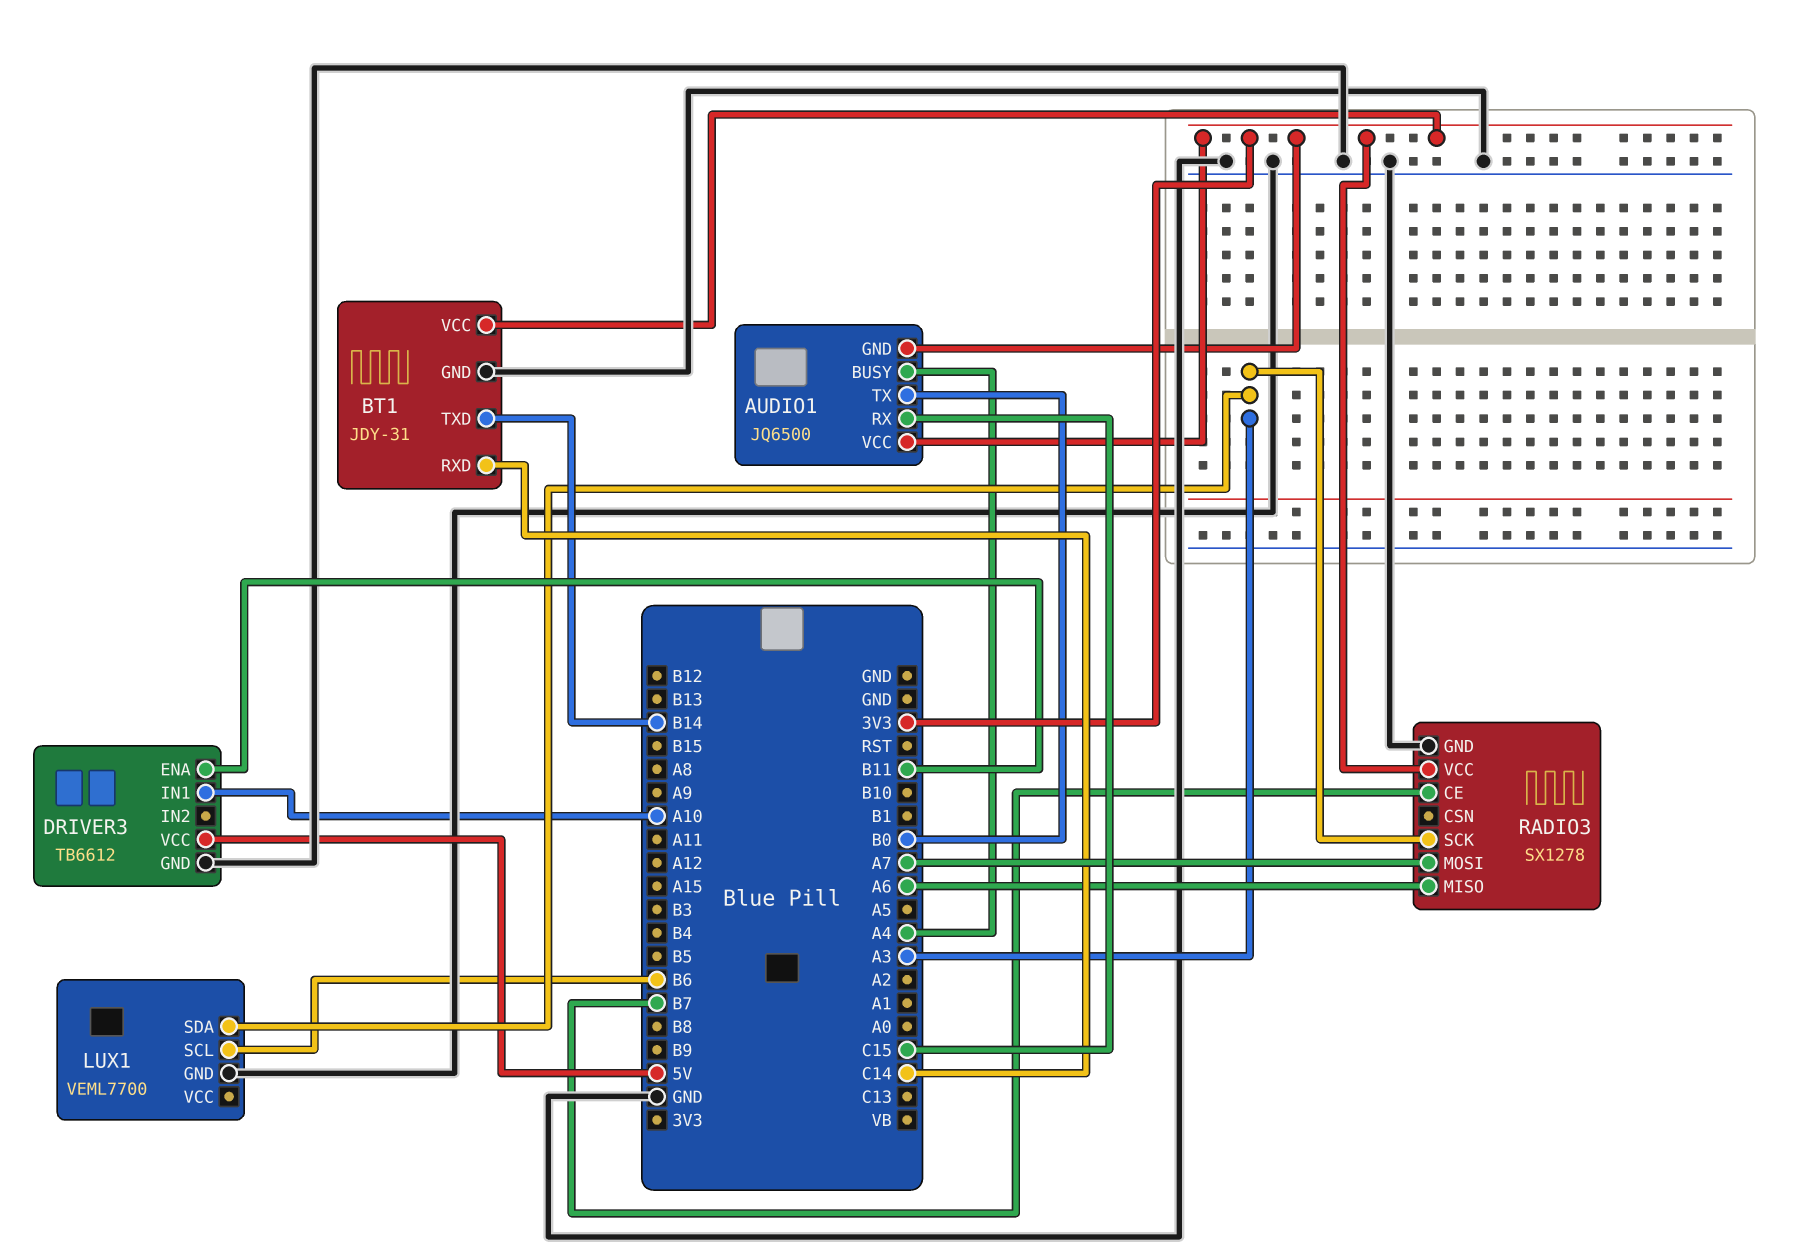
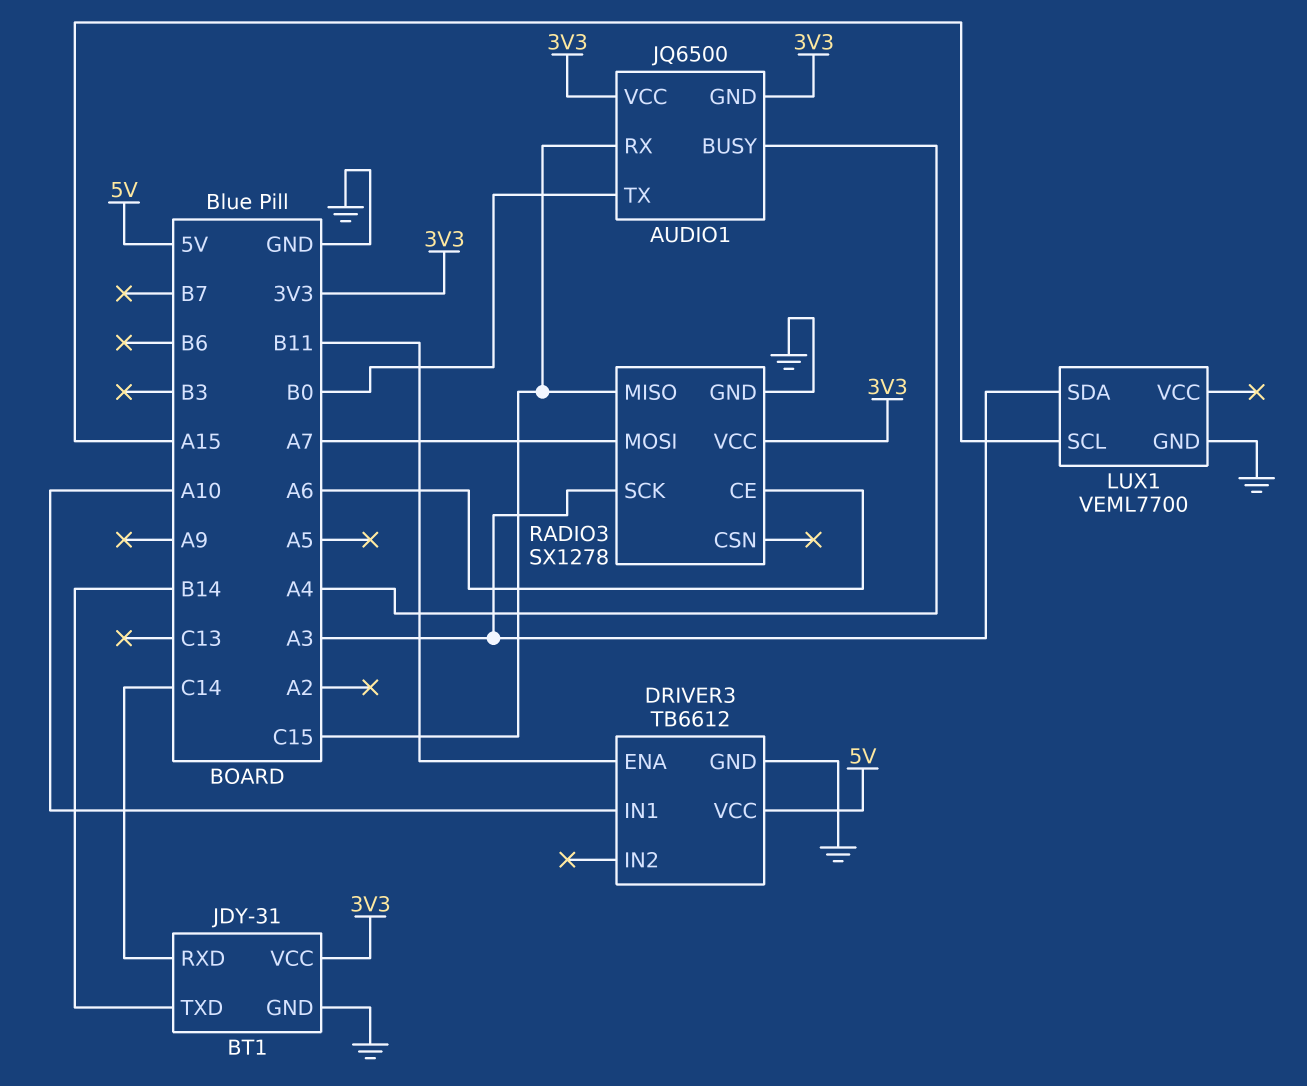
LUX1 pin SCL: B6 -> A15
RADIO3 pin CE: B7 -> A6
RADIO3 pin MISO: A6 -> C15

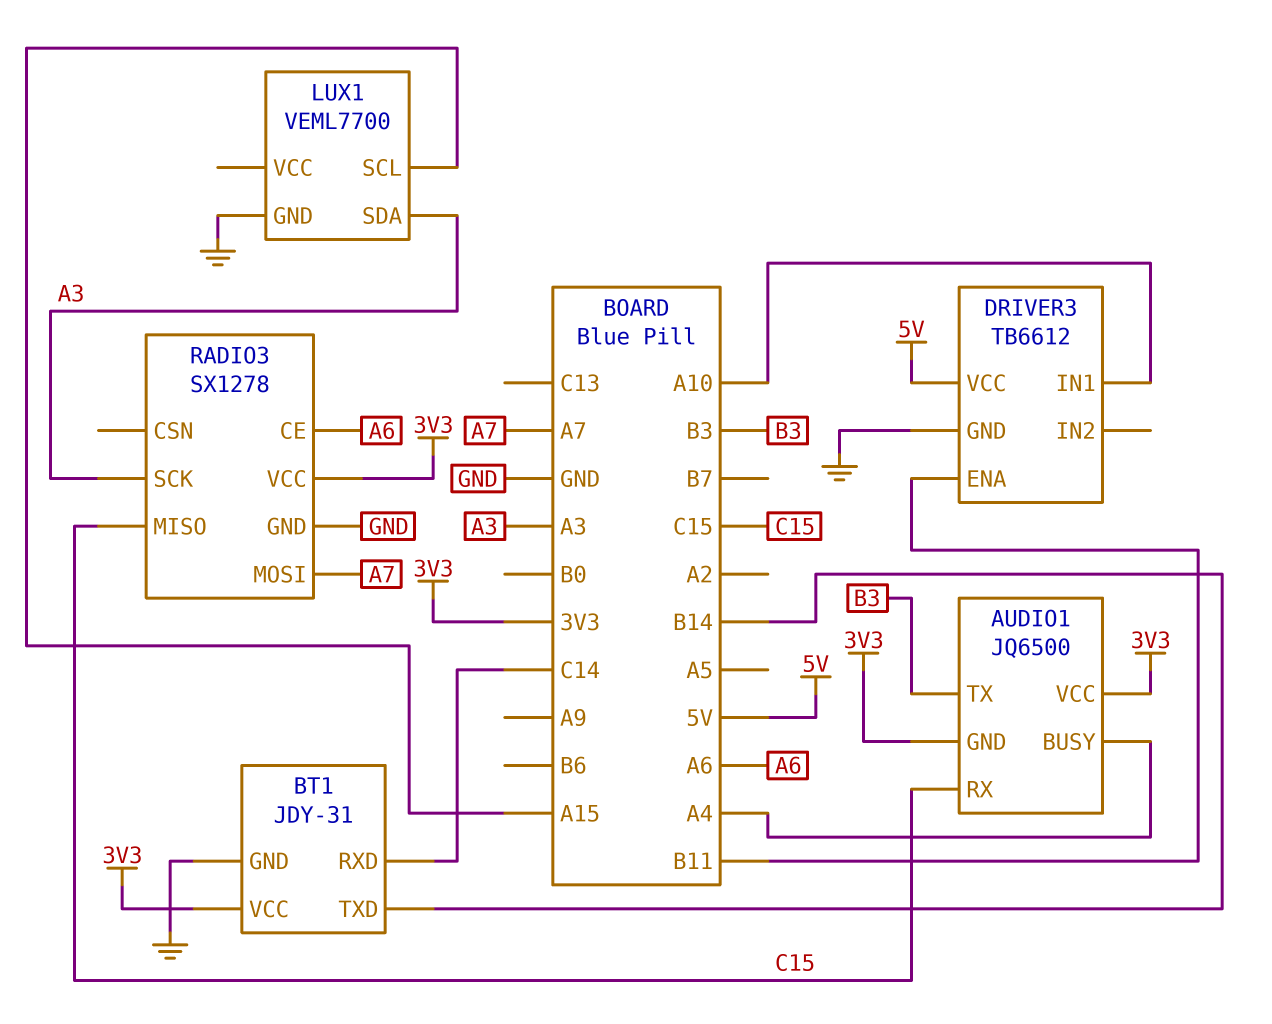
AUDIO1 pin TX: B0 -> B3

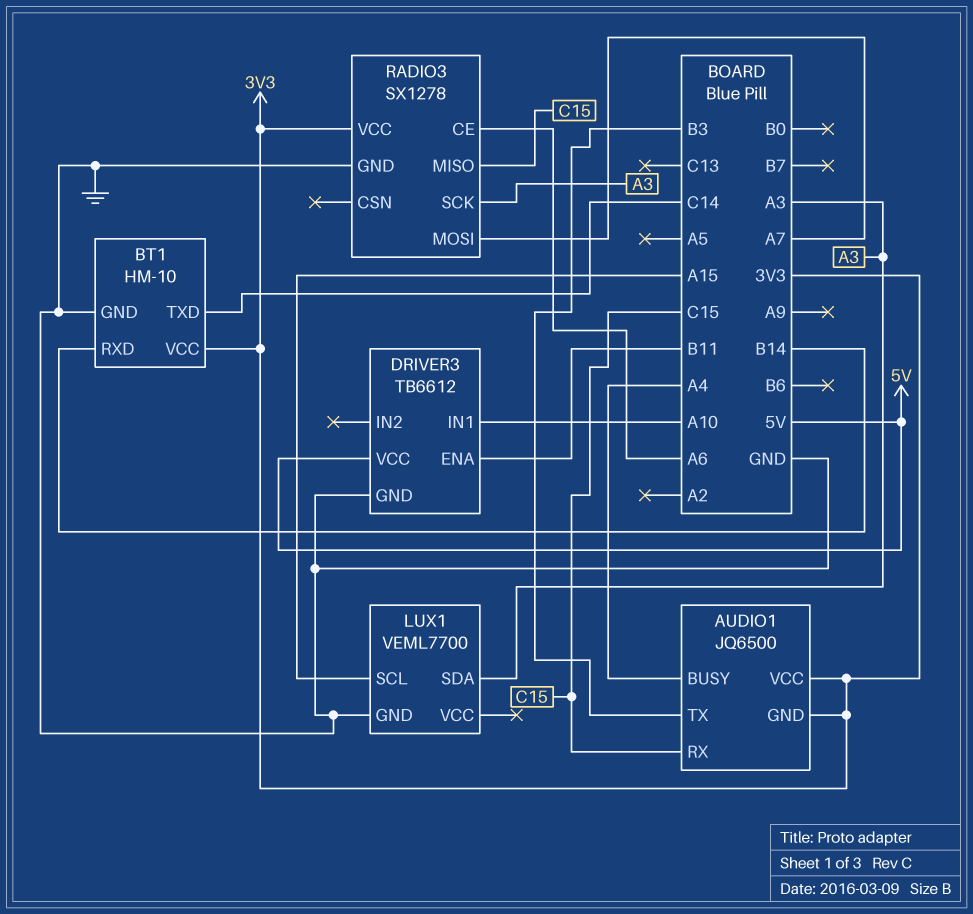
BT1: JDY-31 -> HM-10
BT1 pin RXD: C14 -> B14
BT1 pin TXD: B14 -> C14

